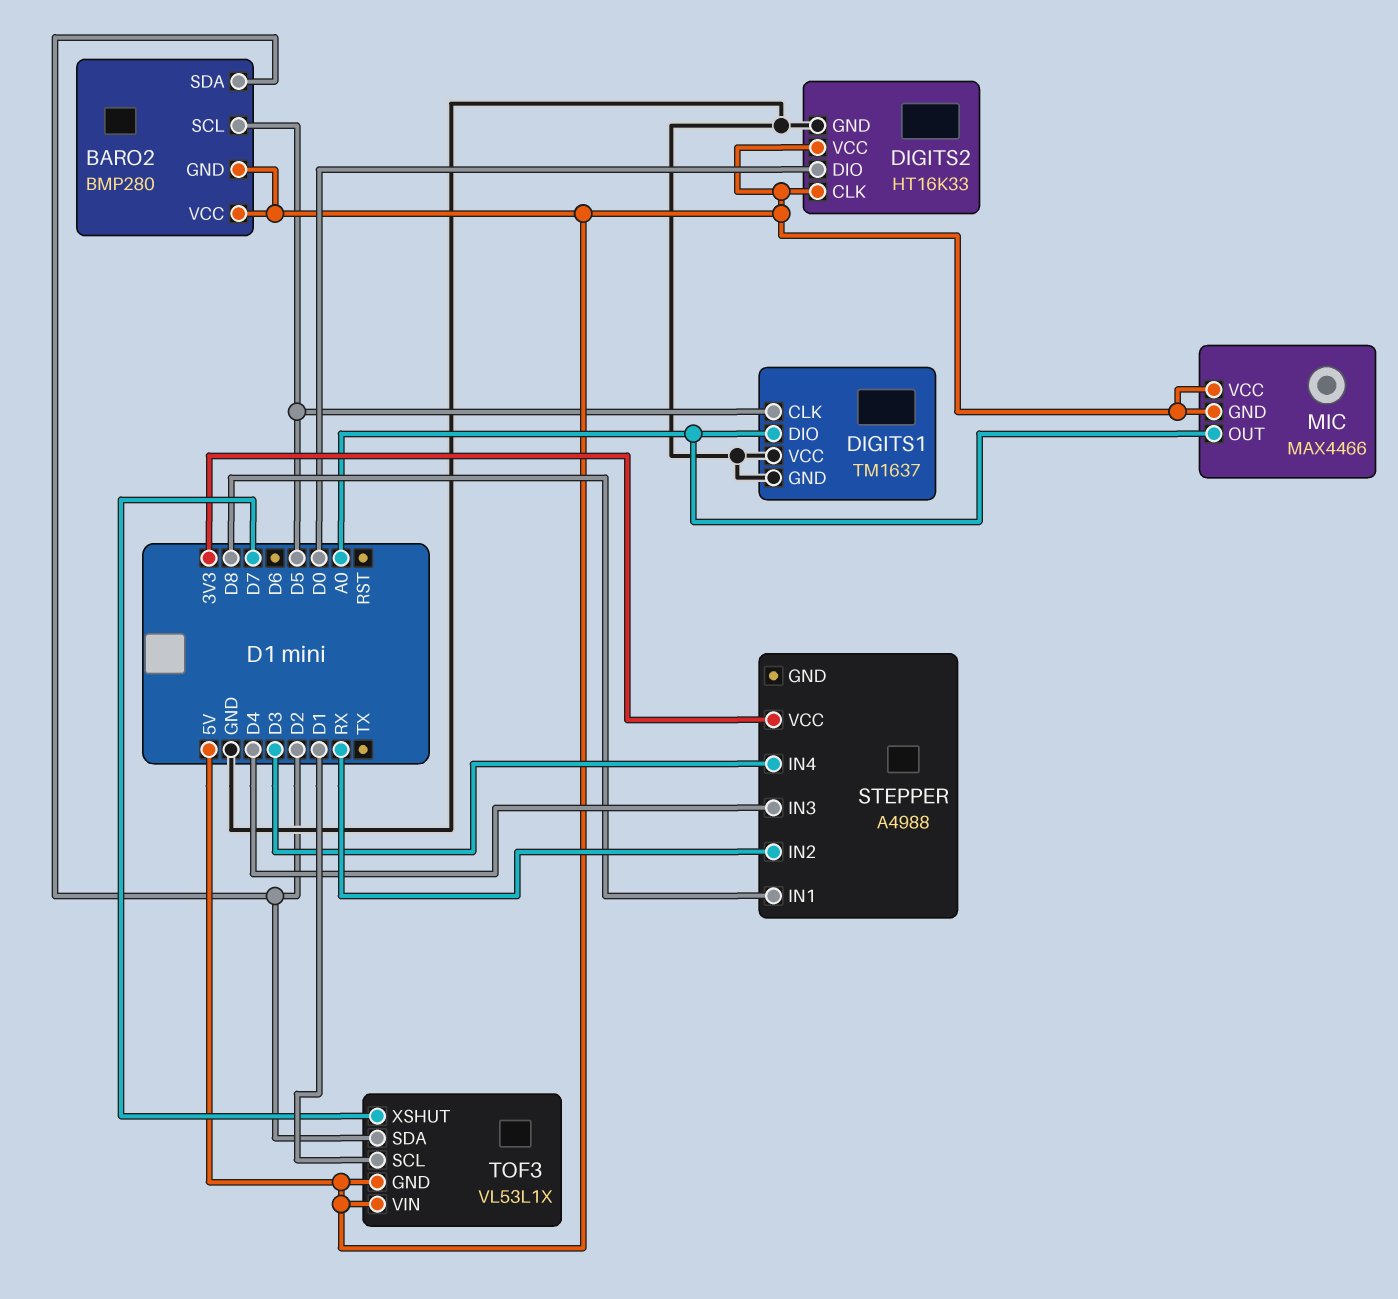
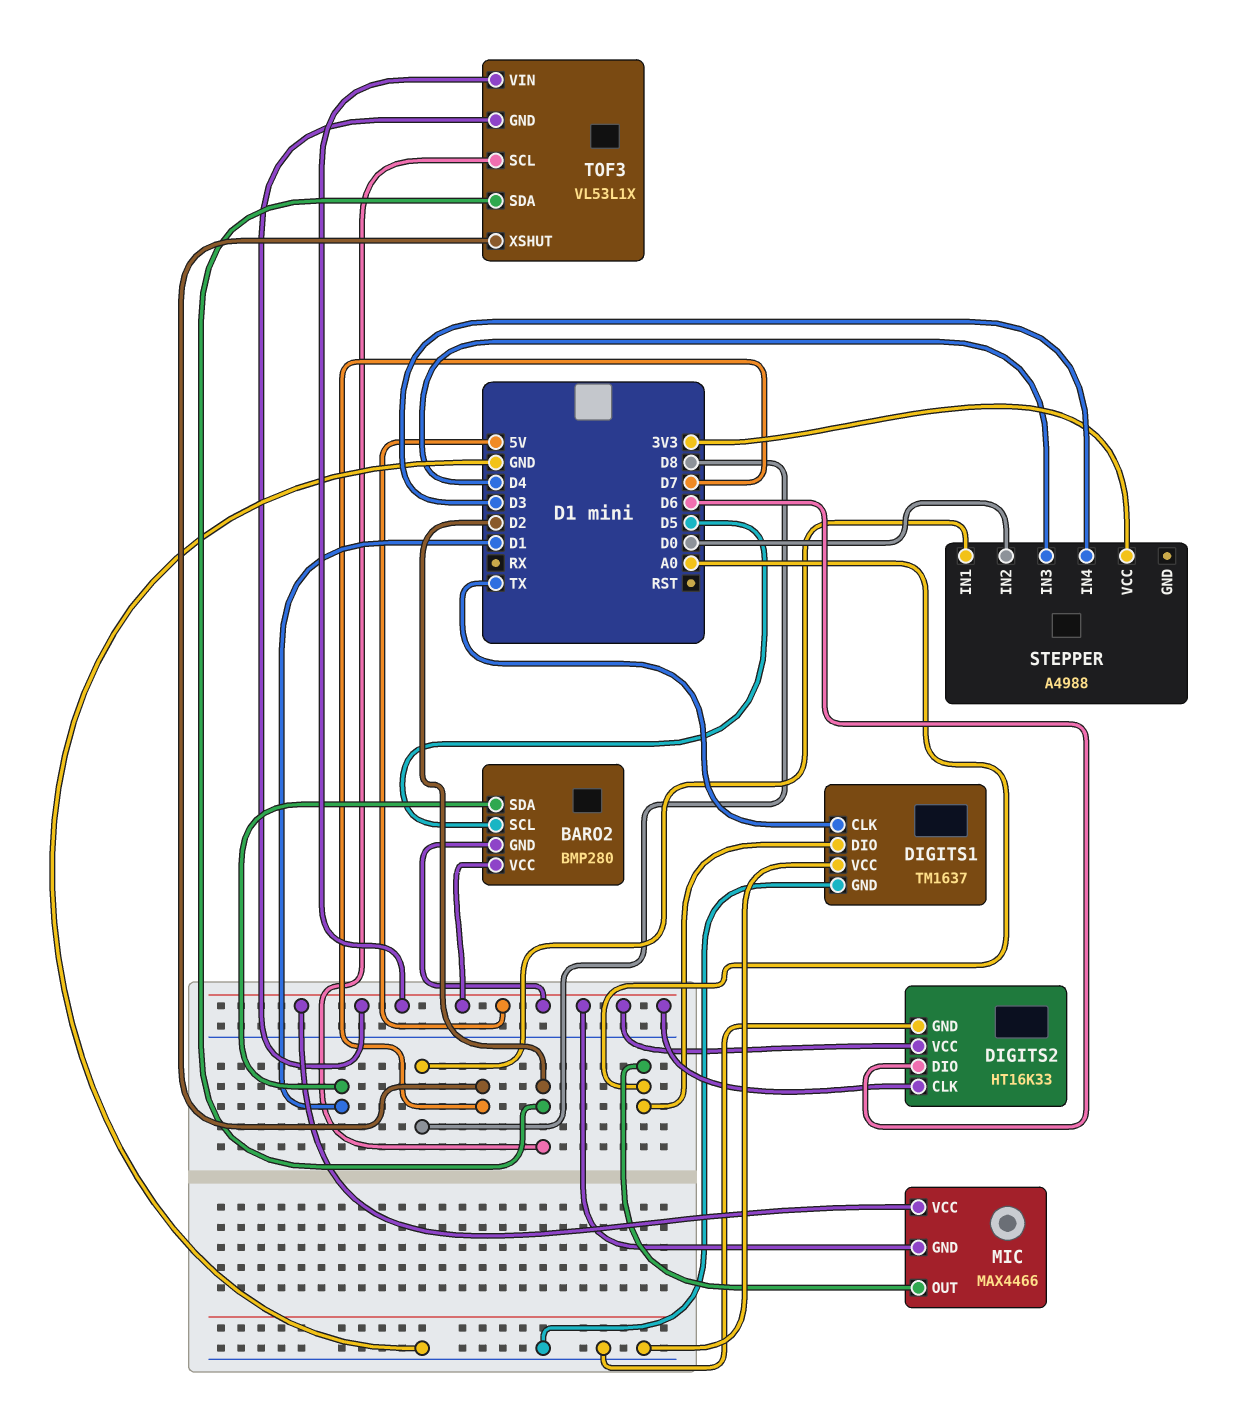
BARO2 pin SDA: D2 -> D1
DIGITS1 pin CLK: D5 -> TX
DIGITS2 pin DIO: D0 -> D6
STEPPER pin IN2: RX -> D0
TOF3 pin SCL: D1 -> D2

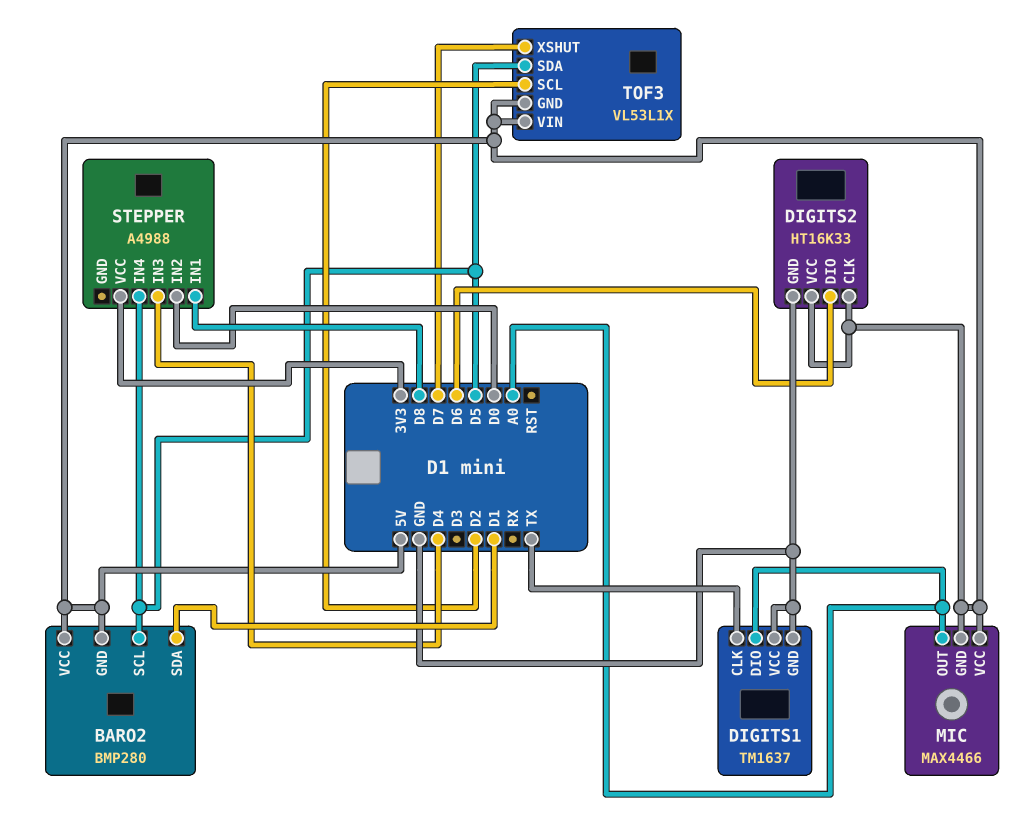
STEPPER pin IN4: D3 -> D5
TOF3 pin SDA: D2 -> D5

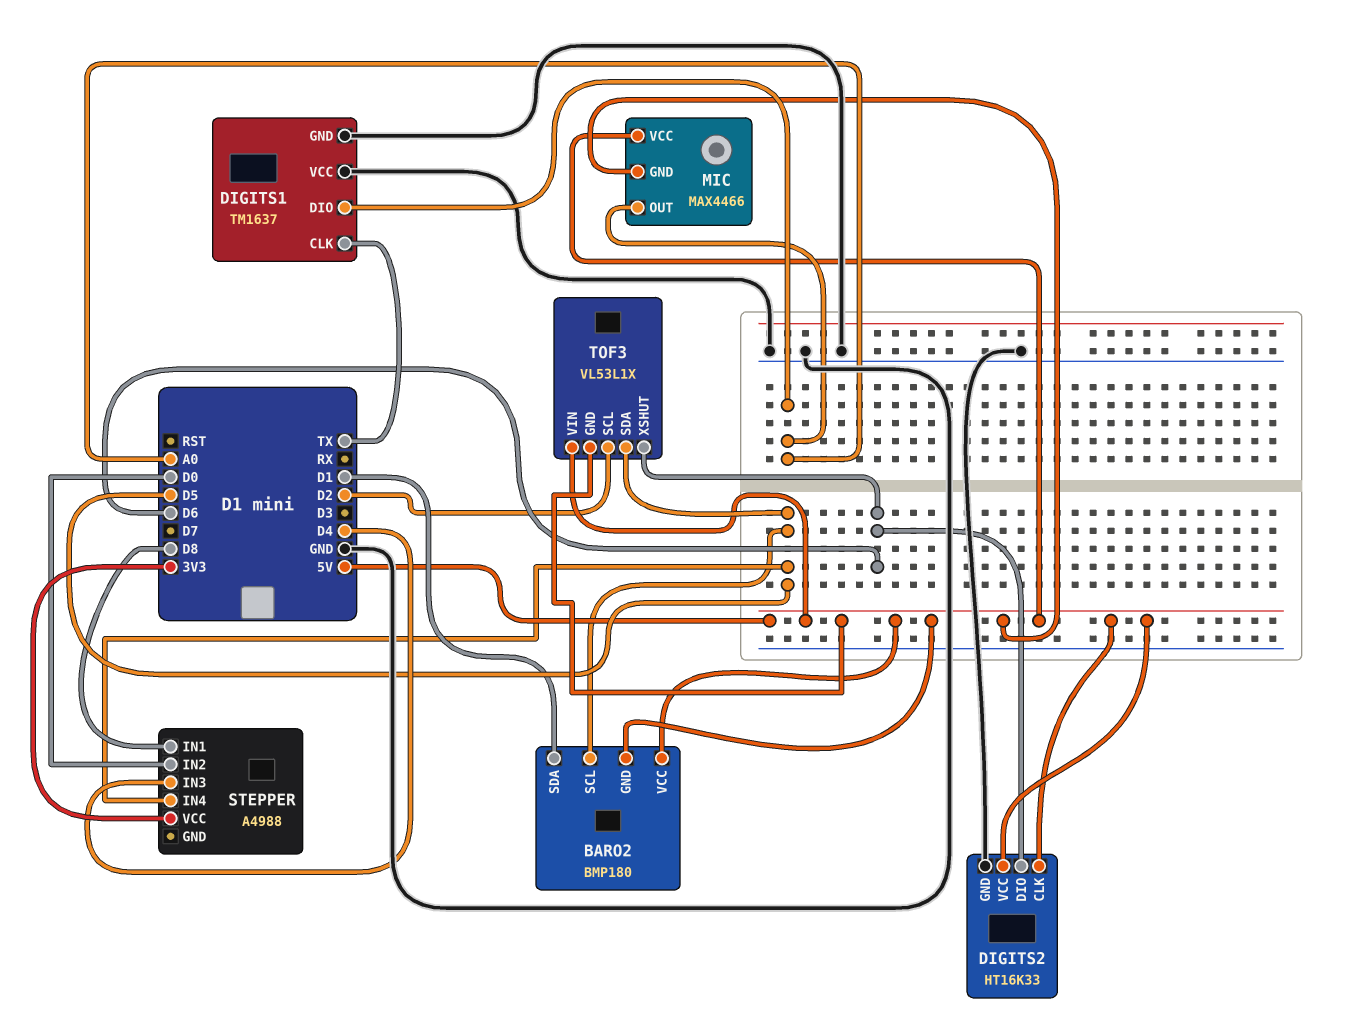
BARO2: BMP280 -> BMP180
TOF3 pin XSHUT: D7 -> D6

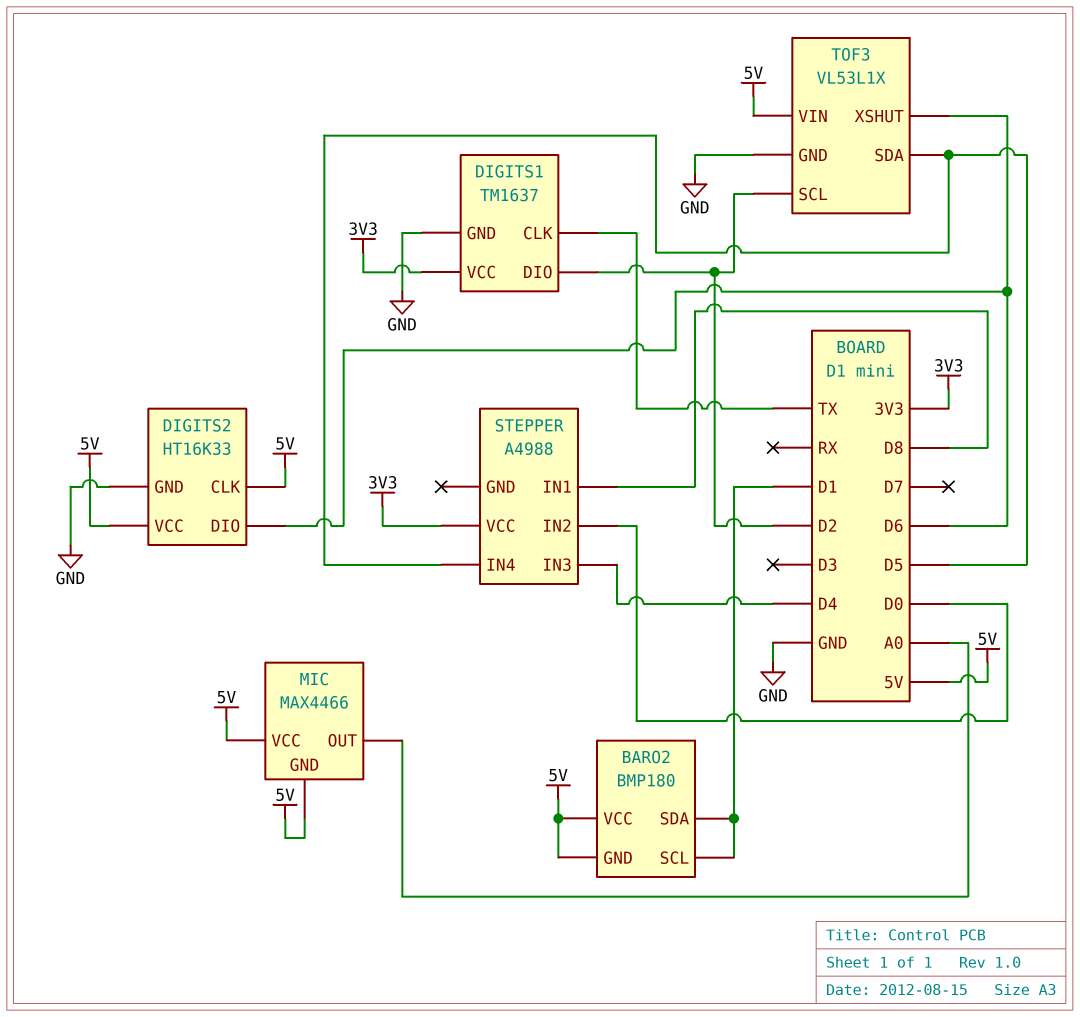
BARO2 pin SCL: D5 -> D1
DIGITS1 pin DIO: A0 -> D2
DIGITS1 pin VCC: GND -> 3V3
TOF3 pin GND: 5V -> GND

